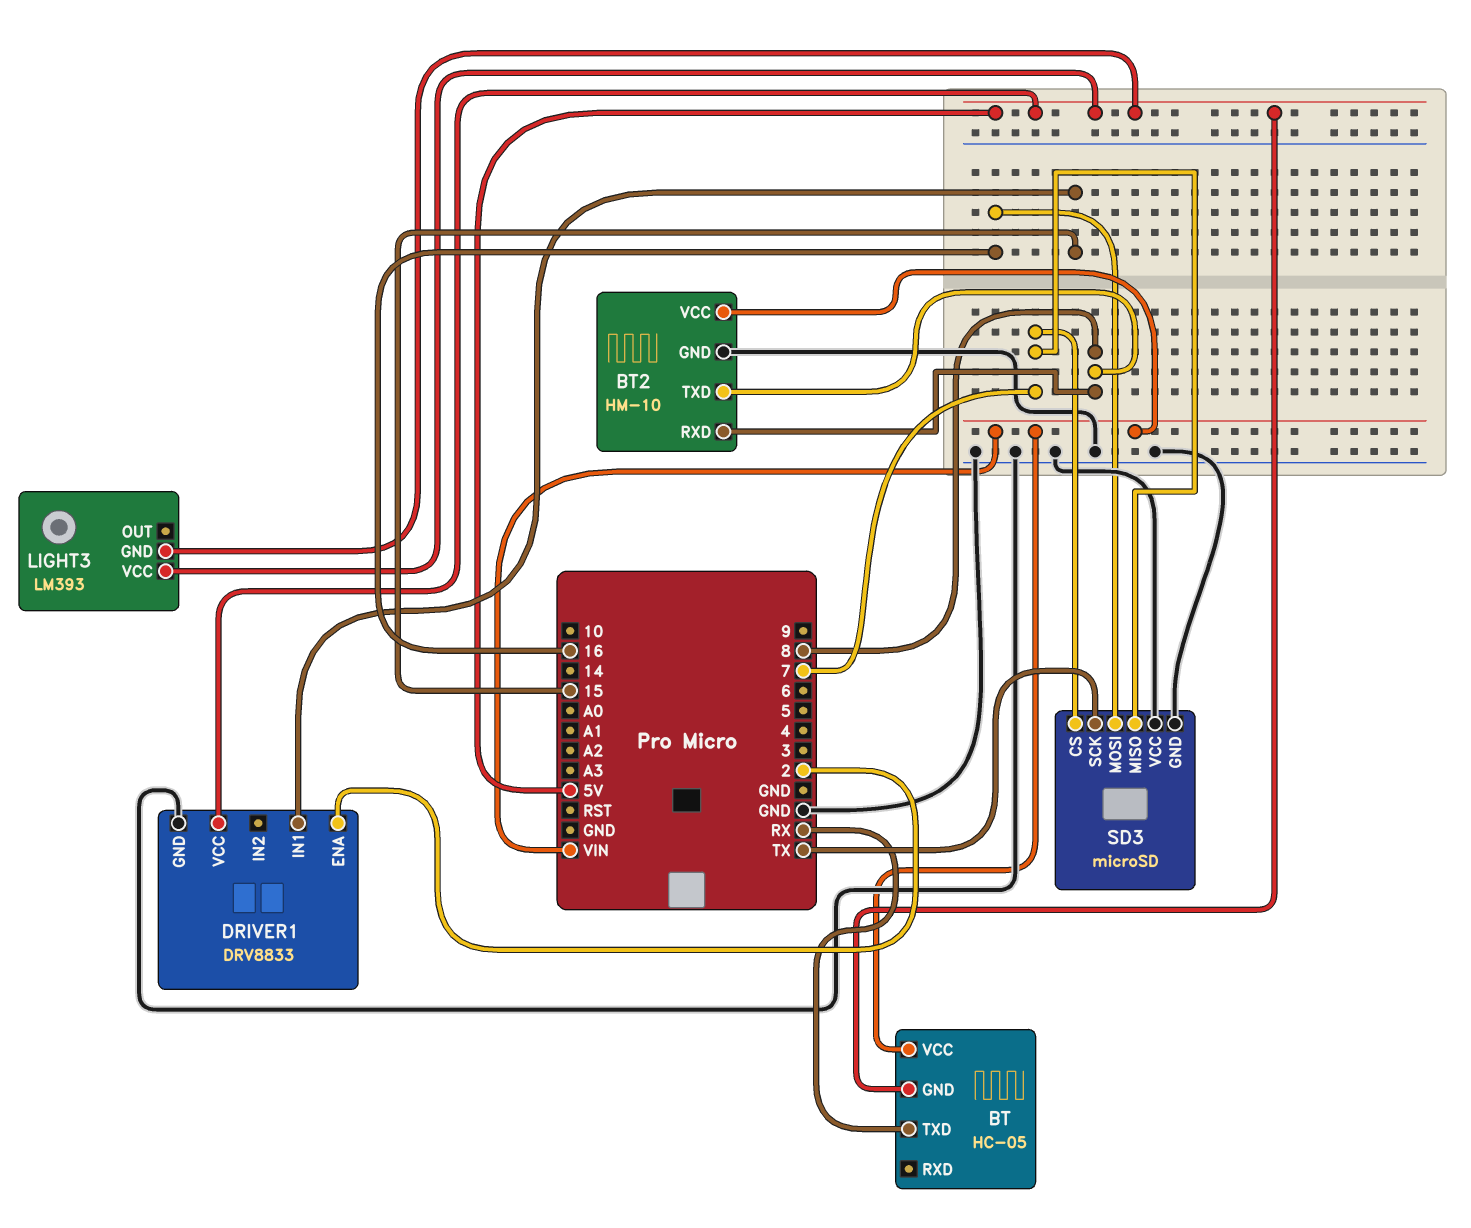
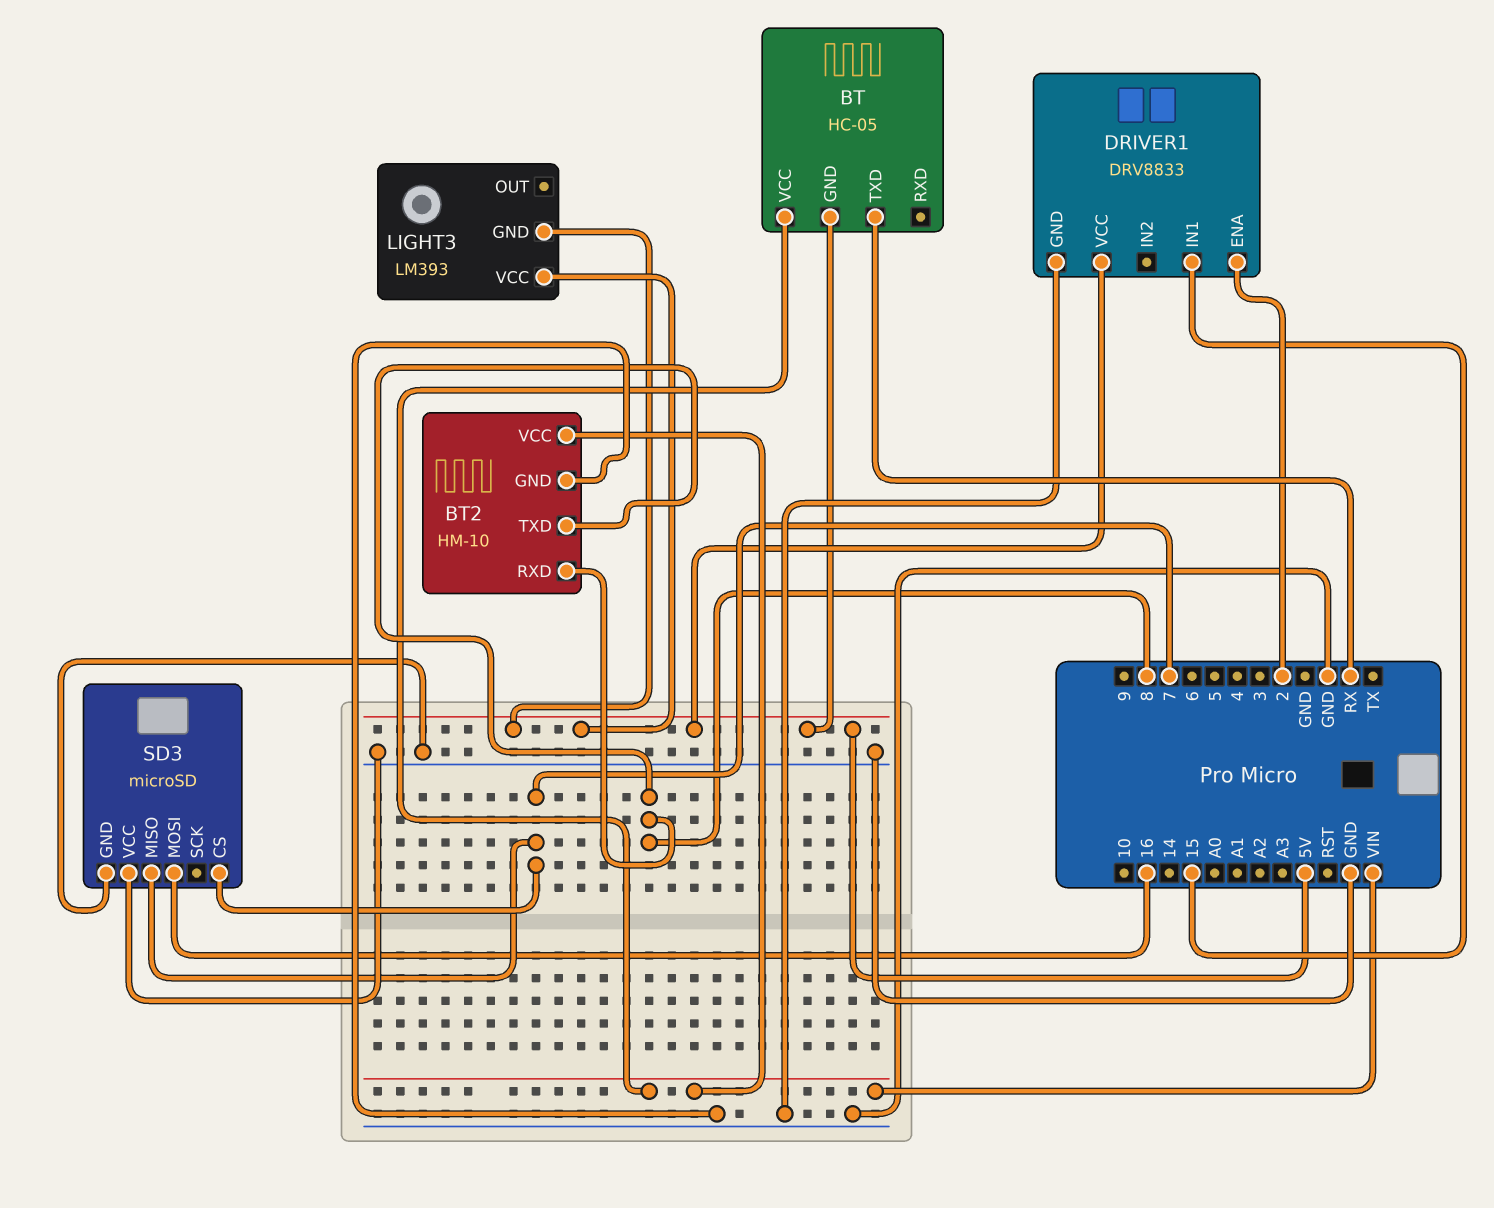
SD3 pin SCK: TX -> none

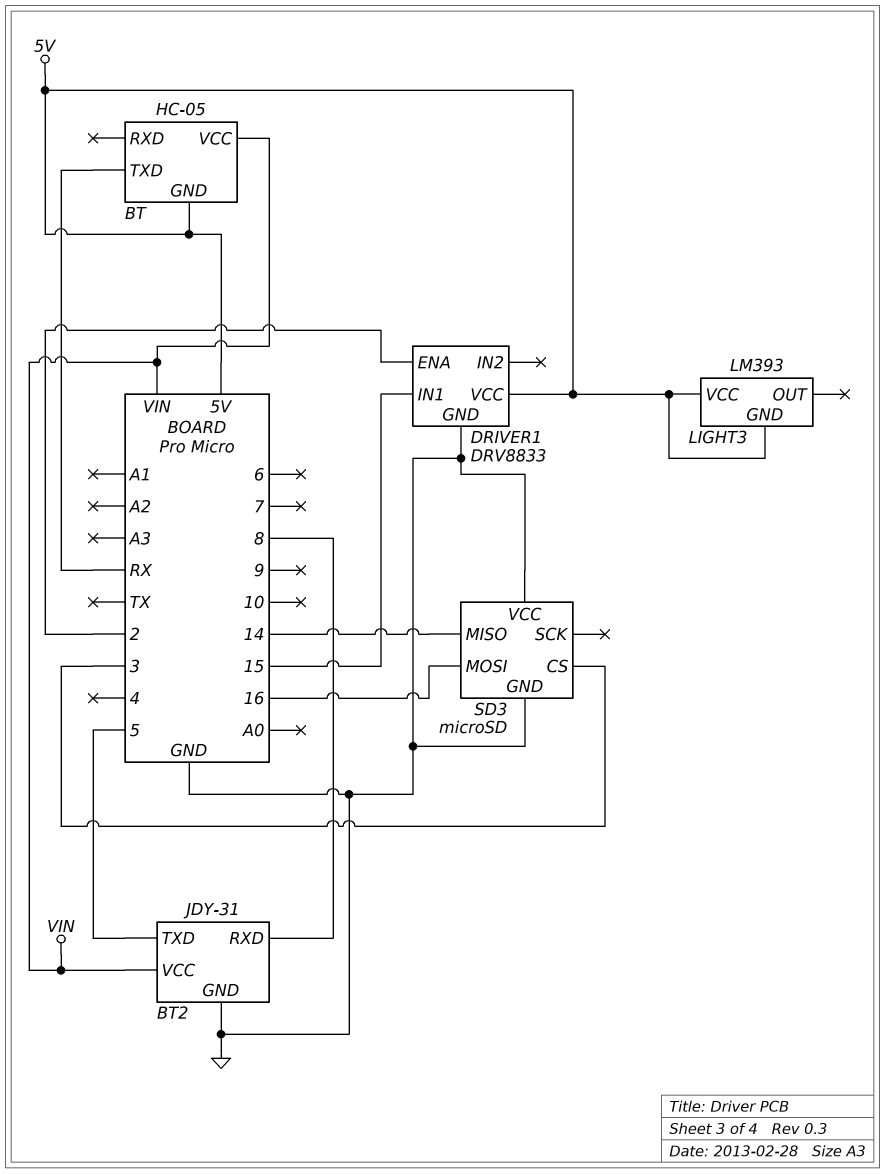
BT2: HM-10 -> JDY-31
BT2 pin TXD: 8 -> 5
SD3 pin CS: 7 -> 3
SD3 pin MISO: 7 -> 14

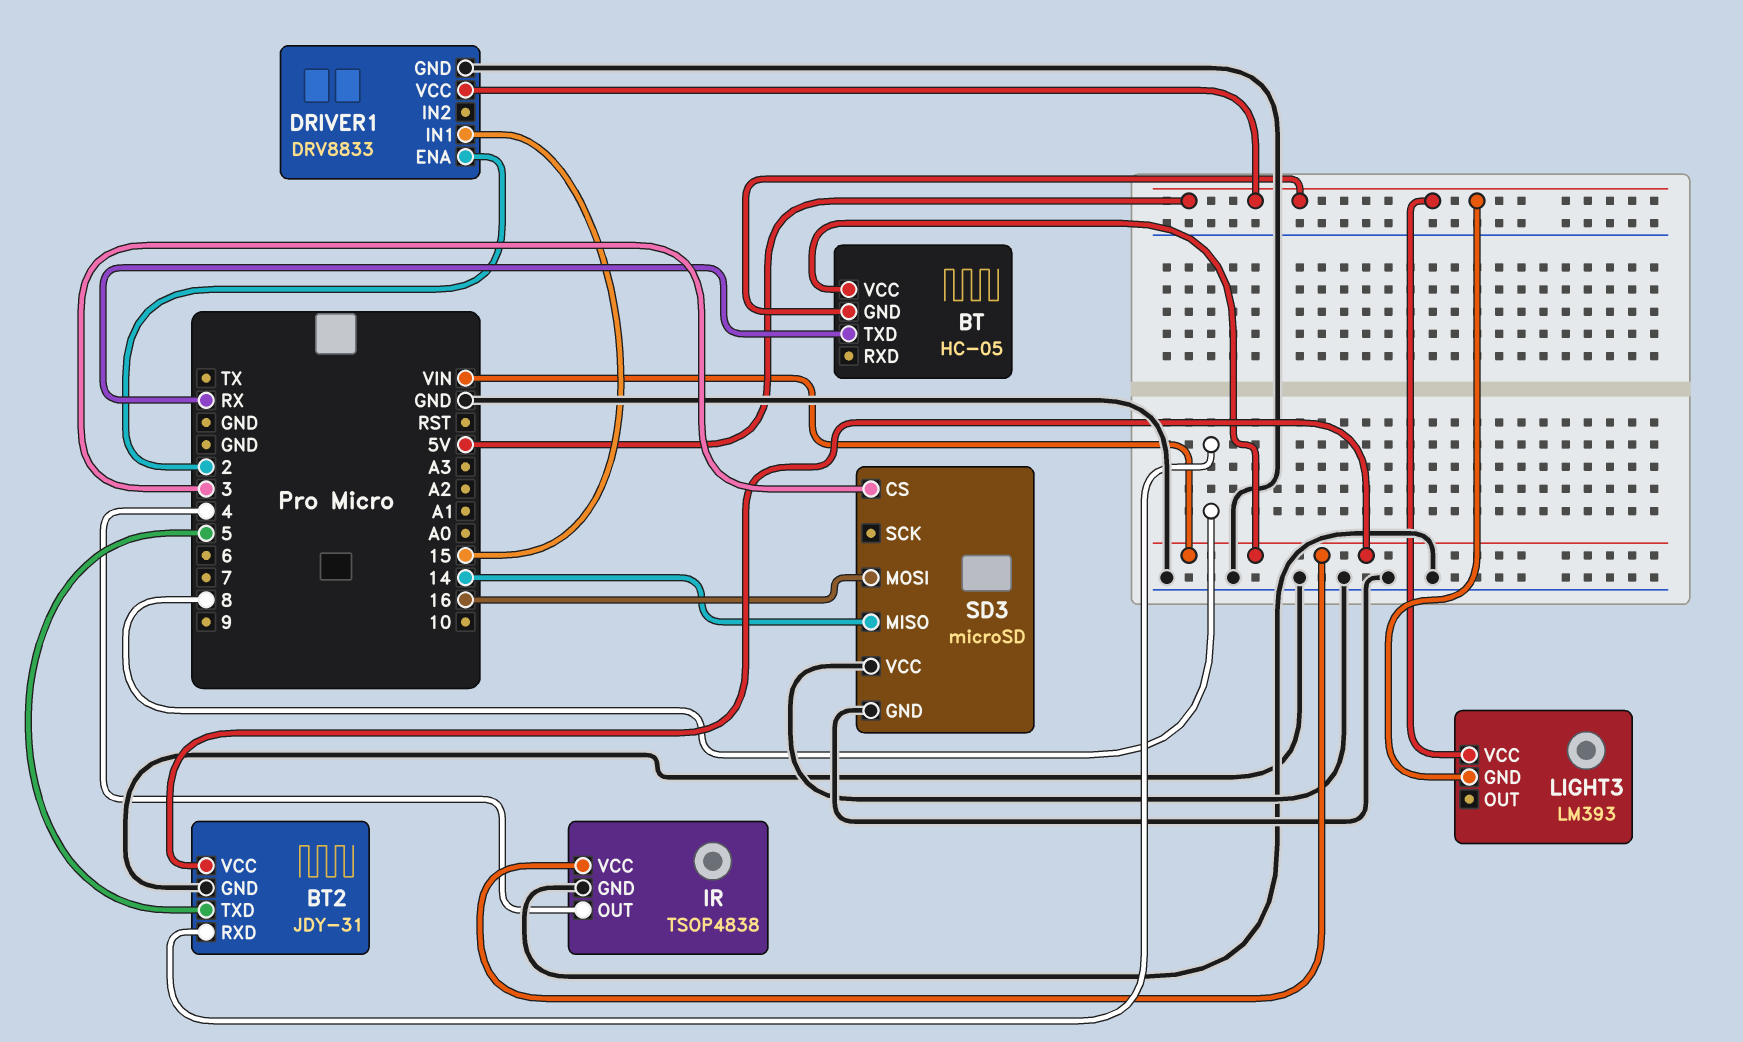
IR: none -> TSOP4838
IR pin GND: none -> GND
IR pin OUT: none -> 4
IR pin VCC: none -> VIN

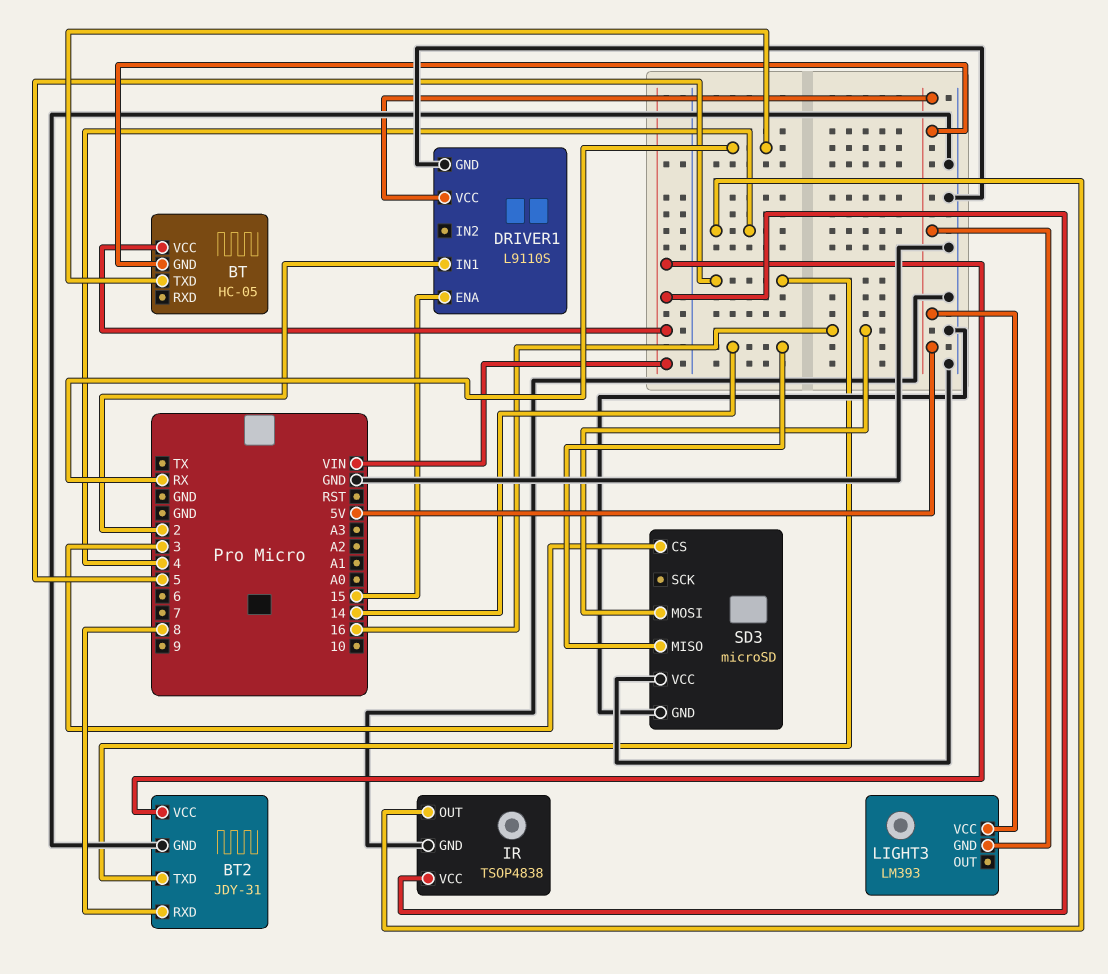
DRIVER1: DRV8833 -> L9110S
DRIVER1 pin ENA: 2 -> 15
DRIVER1 pin IN1: 15 -> 2

